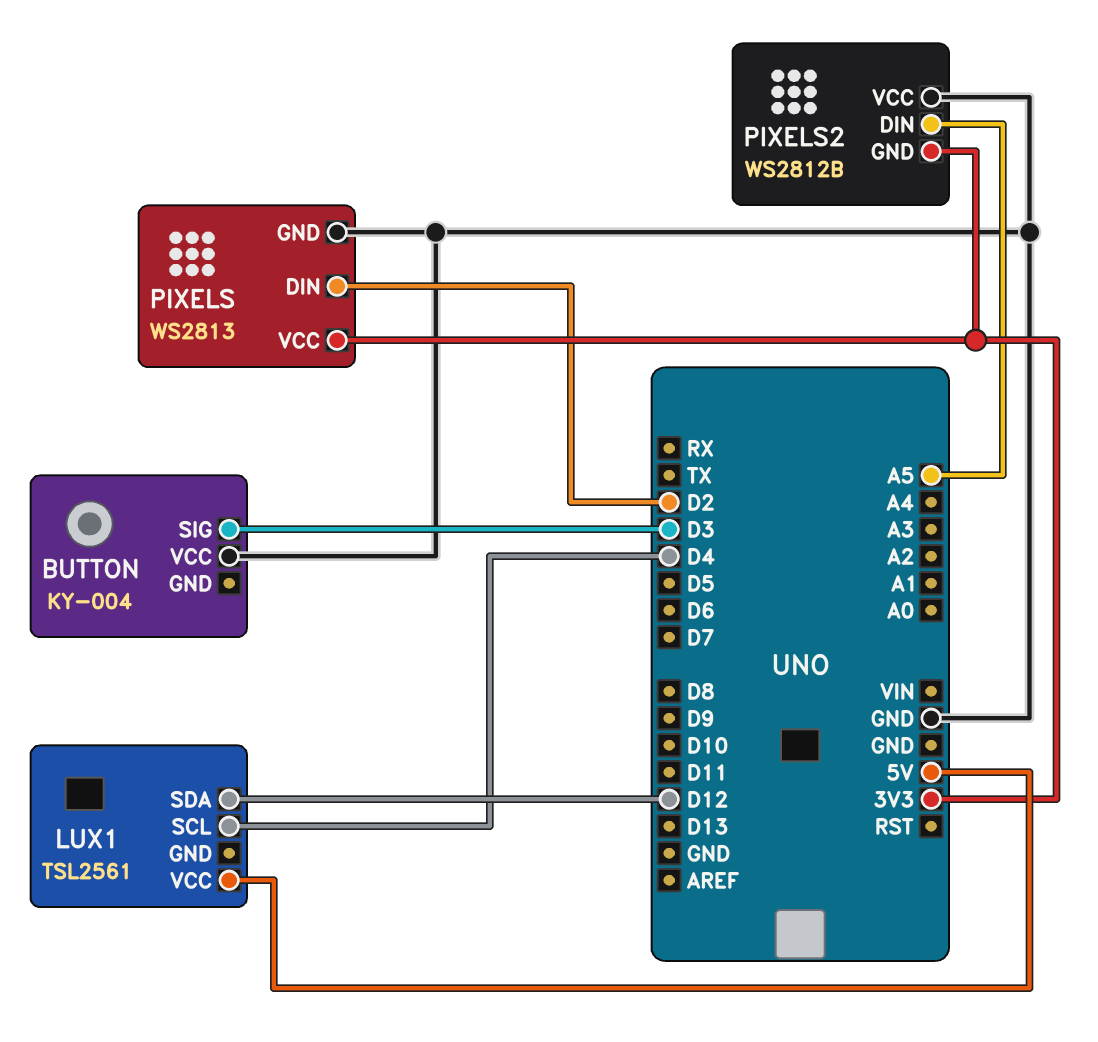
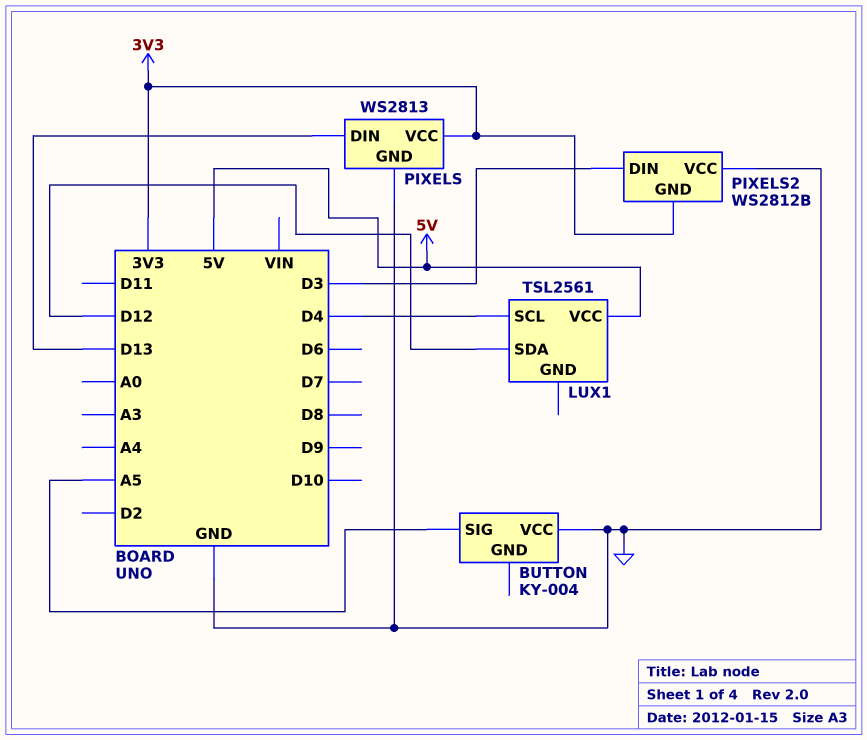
BUTTON pin SIG: D3 -> A5
PIXELS pin DIN: D2 -> D13
PIXELS2 pin DIN: A5 -> D3

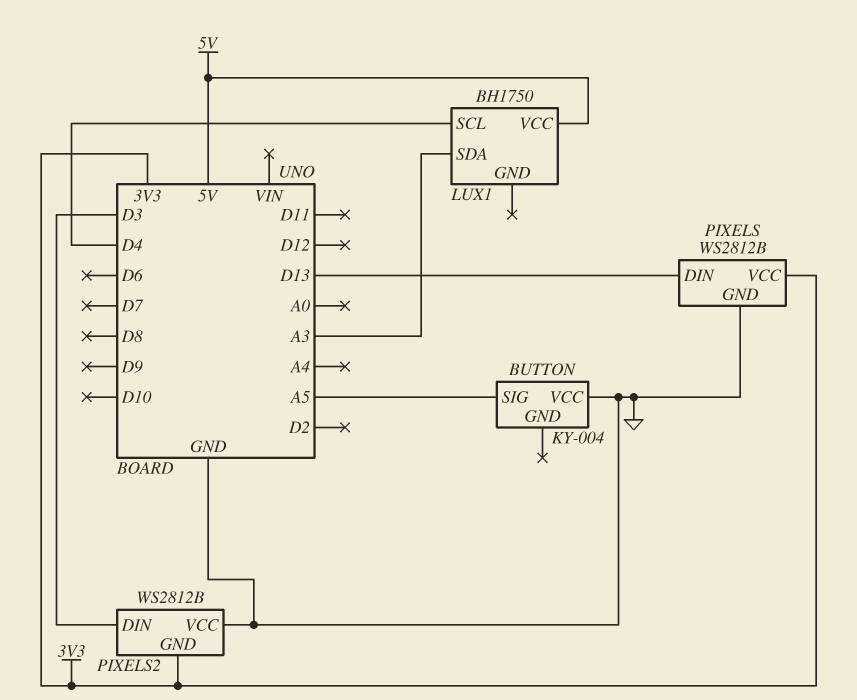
LUX1: TSL2561 -> BH1750
LUX1 pin SDA: D12 -> A3
PIXELS: WS2813 -> WS2812B

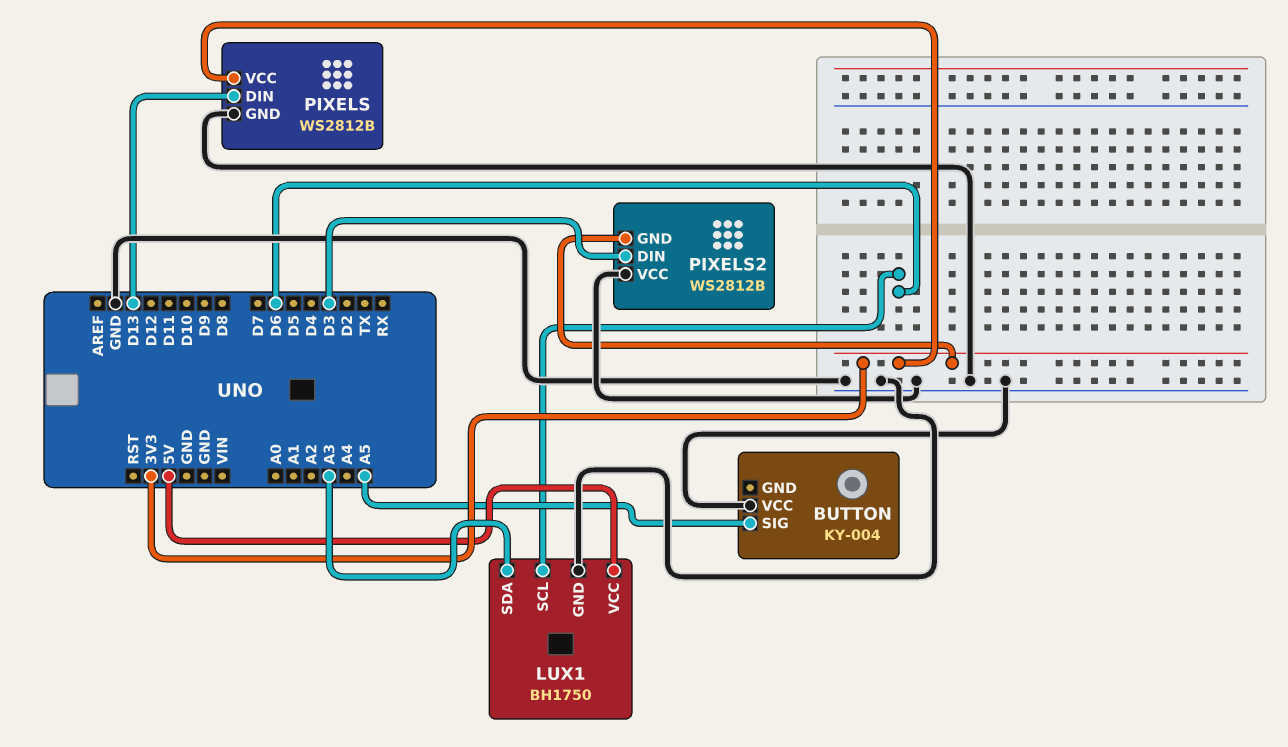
LUX1 pin GND: none -> GND
LUX1 pin SCL: D4 -> D6

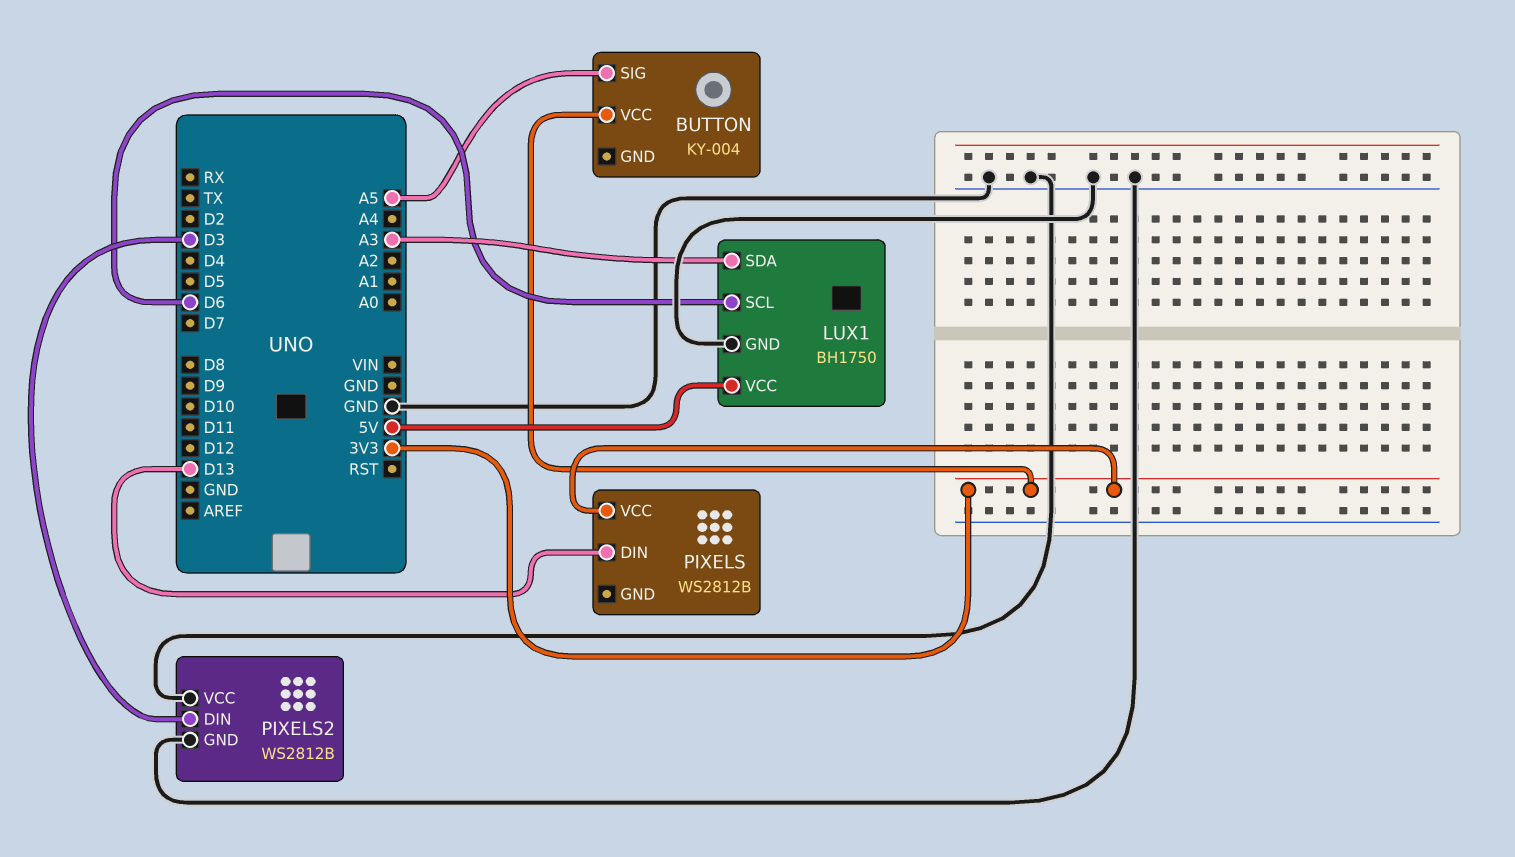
BUTTON pin VCC: GND -> 3V3
PIXELS pin GND: GND -> none
PIXELS2 pin GND: 3V3 -> GND

